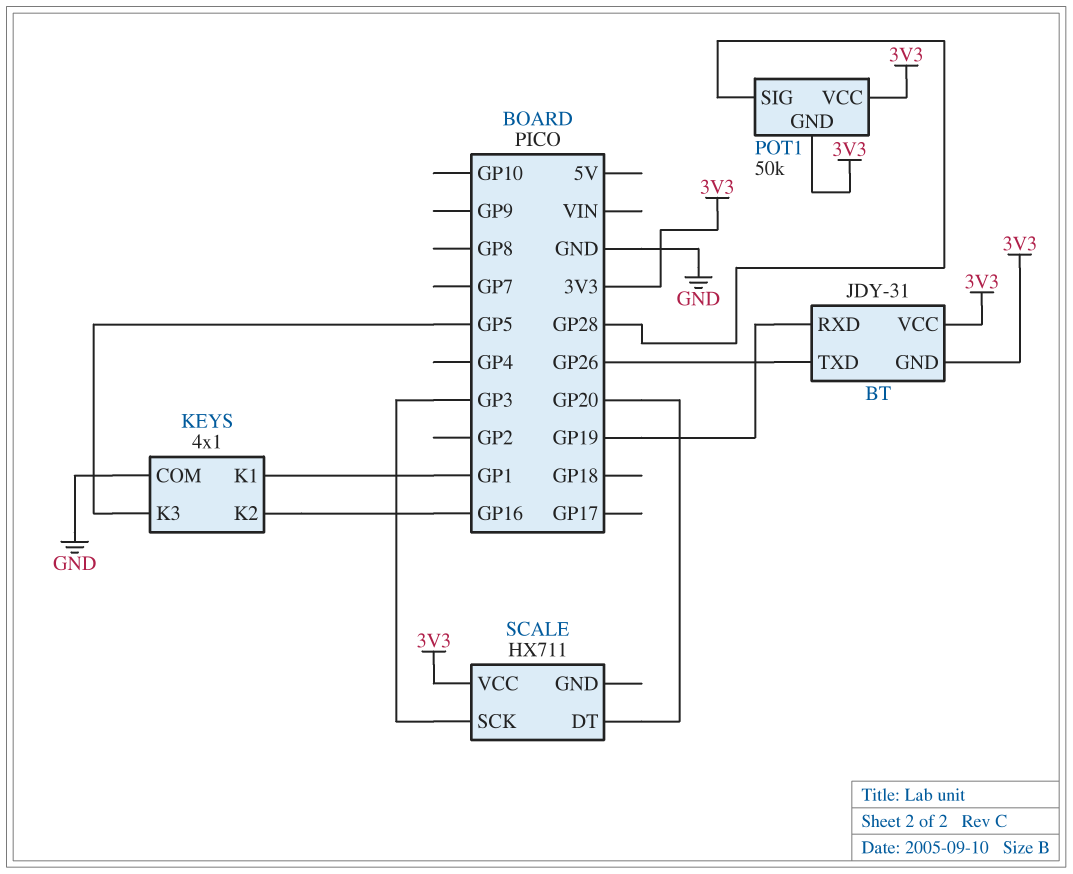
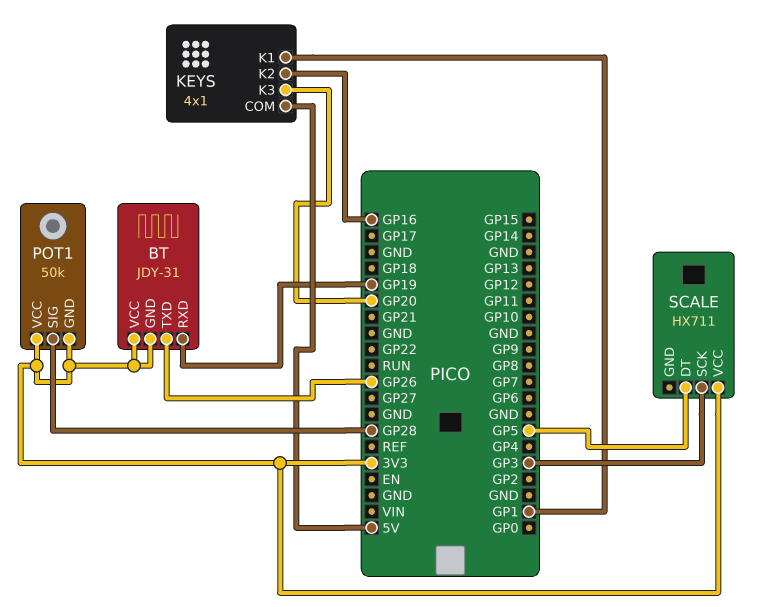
KEYS pin COM: GND -> 5V
KEYS pin K3: GP5 -> GP20
SCALE pin DT: GP20 -> GP5

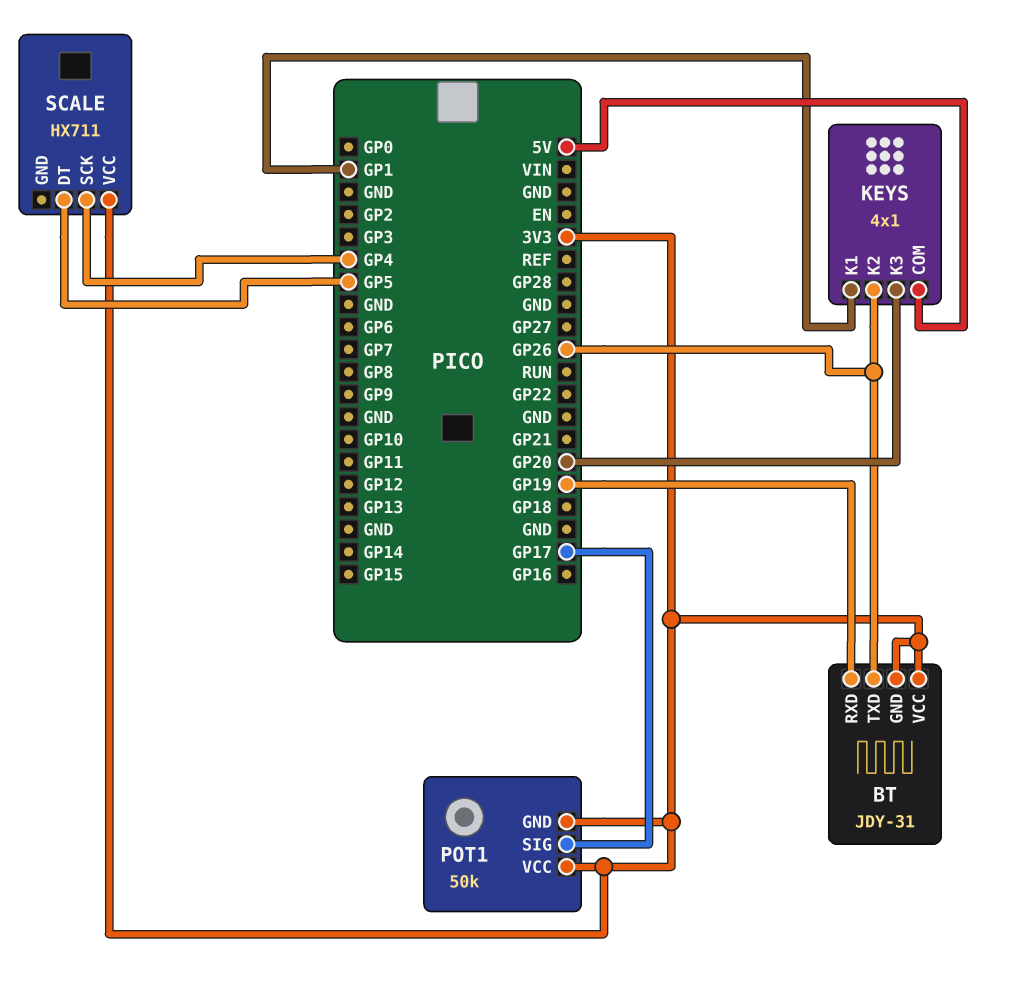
KEYS pin K2: GP16 -> GP26
POT1 pin SIG: GP28 -> GP17
SCALE pin SCK: GP3 -> GP4

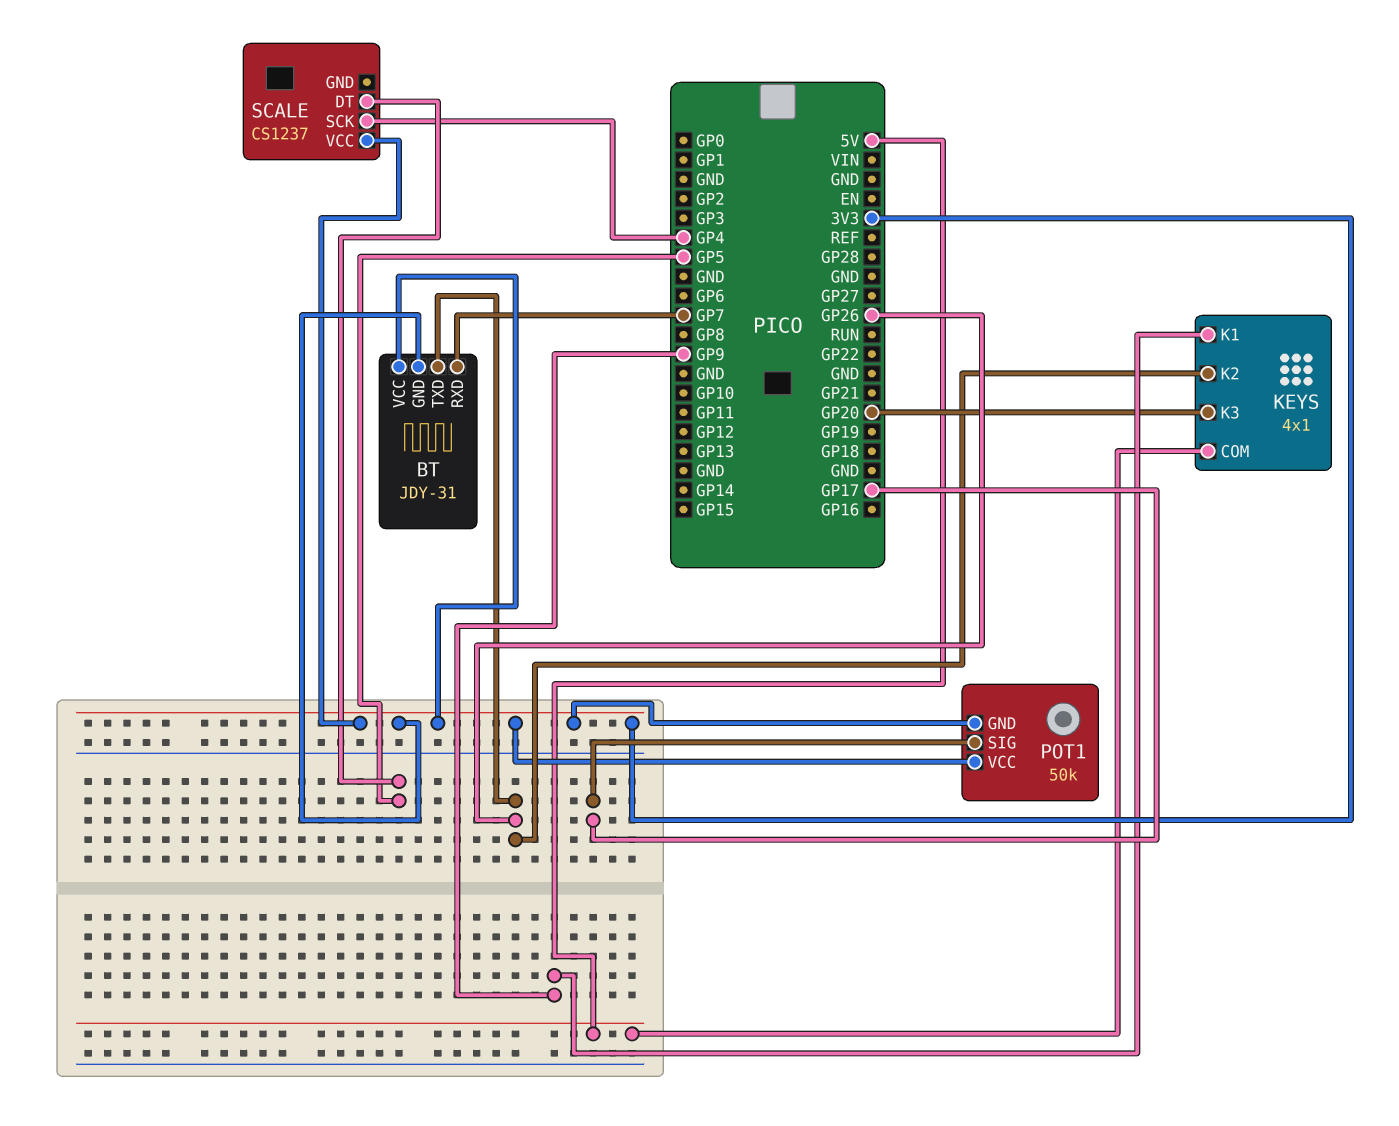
BT pin RXD: GP19 -> GP7
KEYS pin K1: GP1 -> GP9
SCALE: HX711 -> CS1237

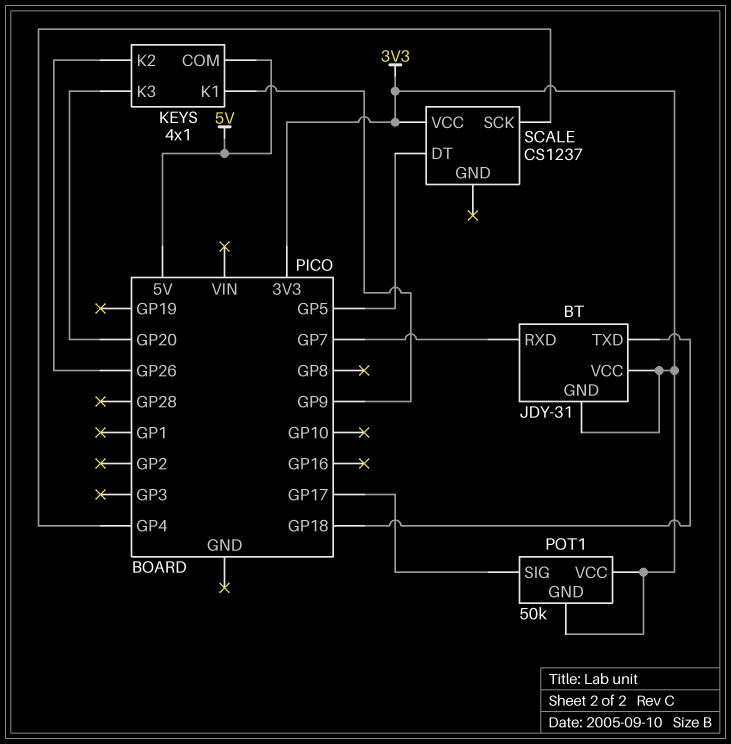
BT pin TXD: GP26 -> GP18

